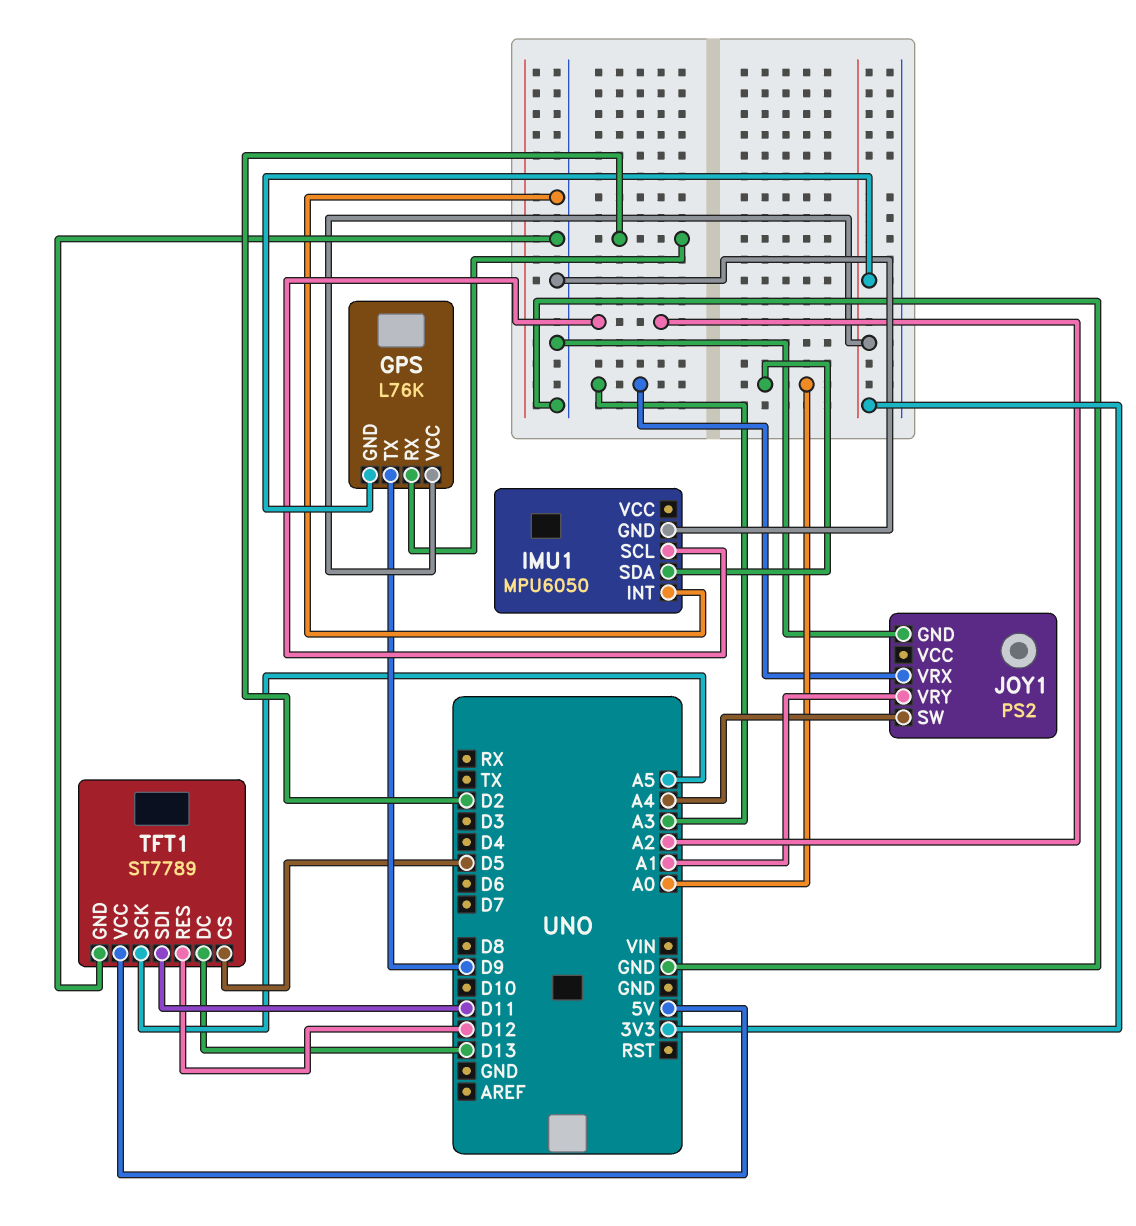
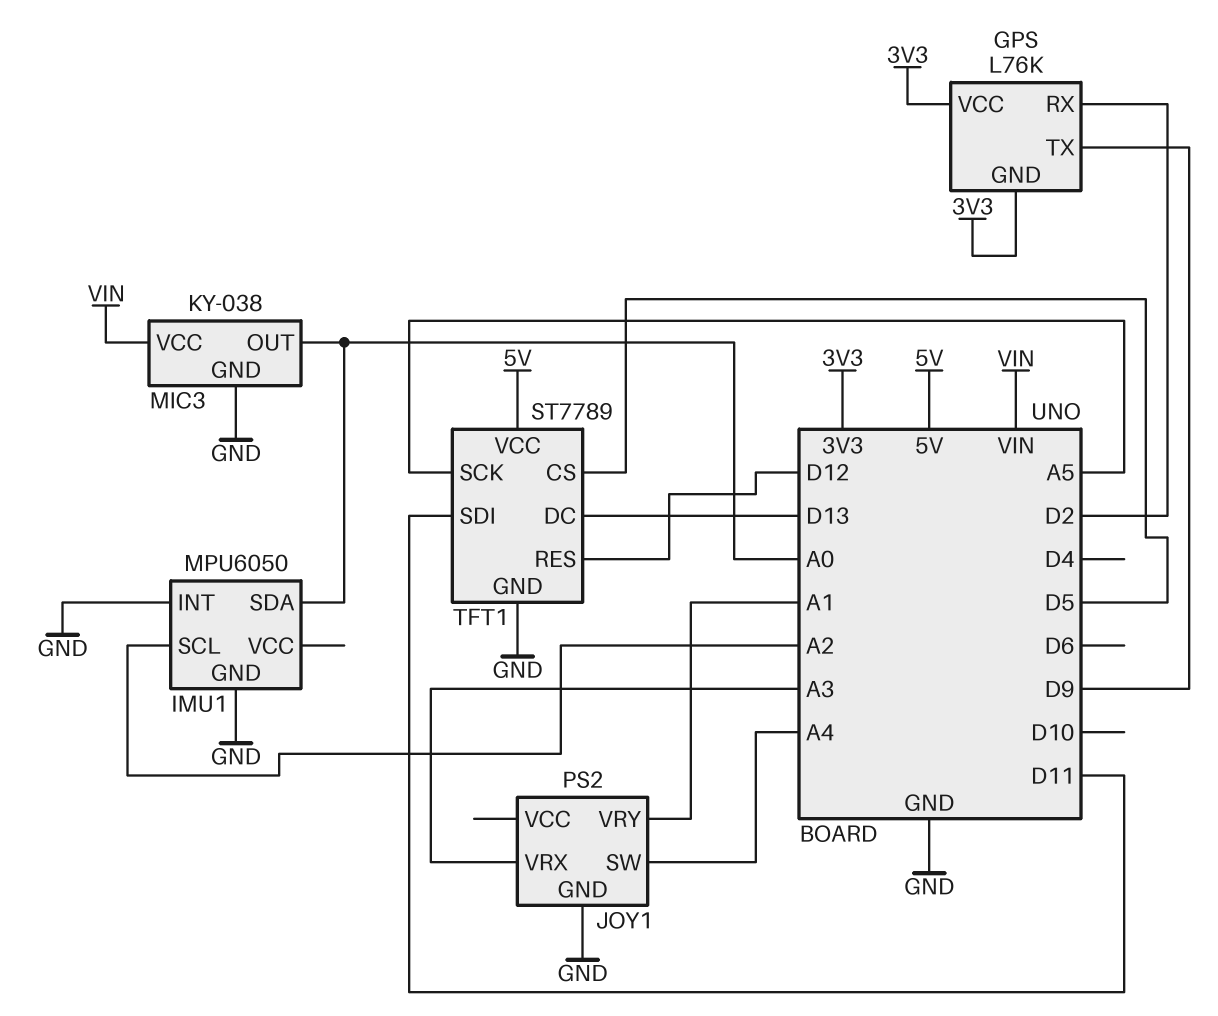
MIC3: none -> KY-038
MIC3 pin GND: none -> GND
MIC3 pin OUT: none -> A0
MIC3 pin VCC: none -> VIN

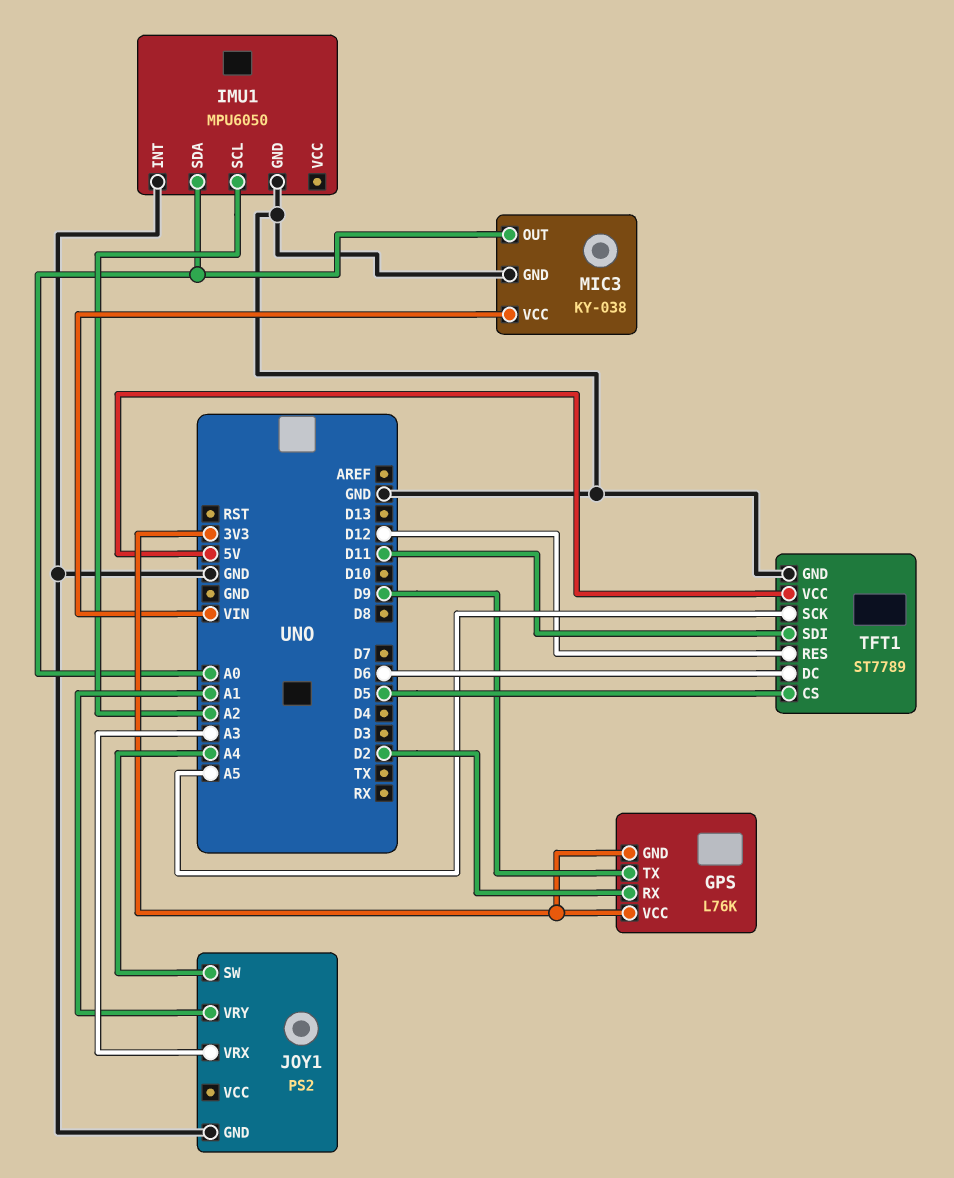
TFT1 pin DC: D13 -> D6

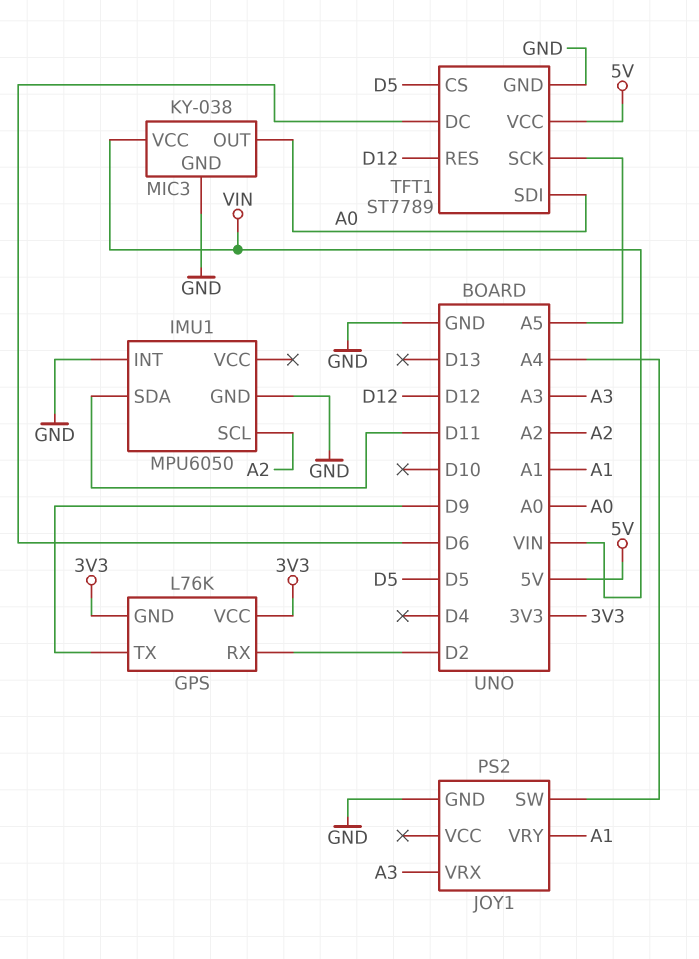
IMU1 pin SDA: A0 -> D11
TFT1 pin SDI: D11 -> A0

